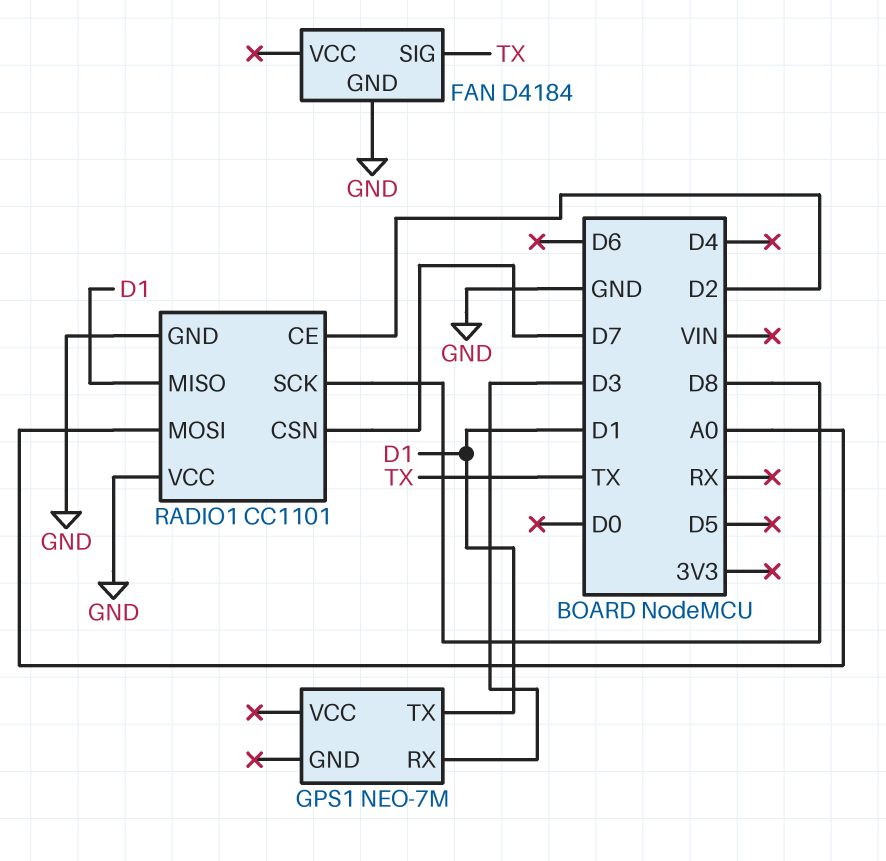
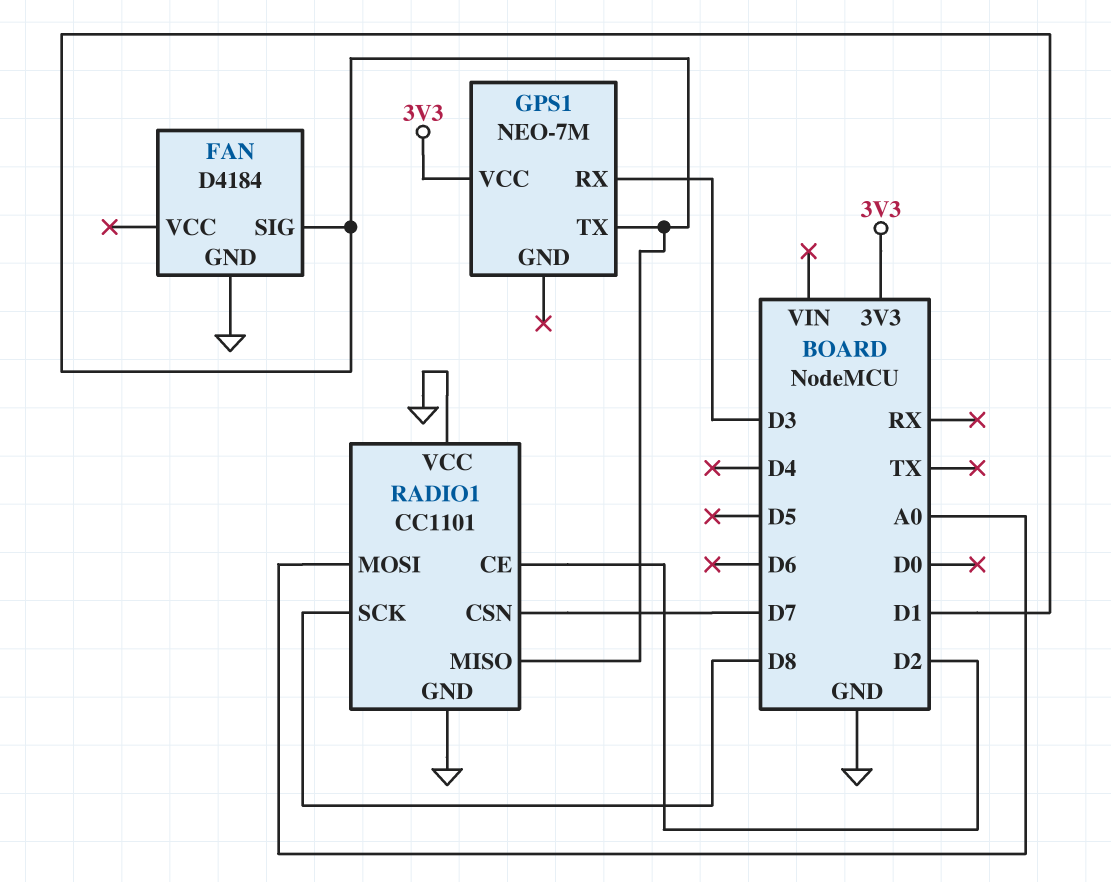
FAN pin SIG: TX -> D1
GPS1 pin VCC: none -> 3V3

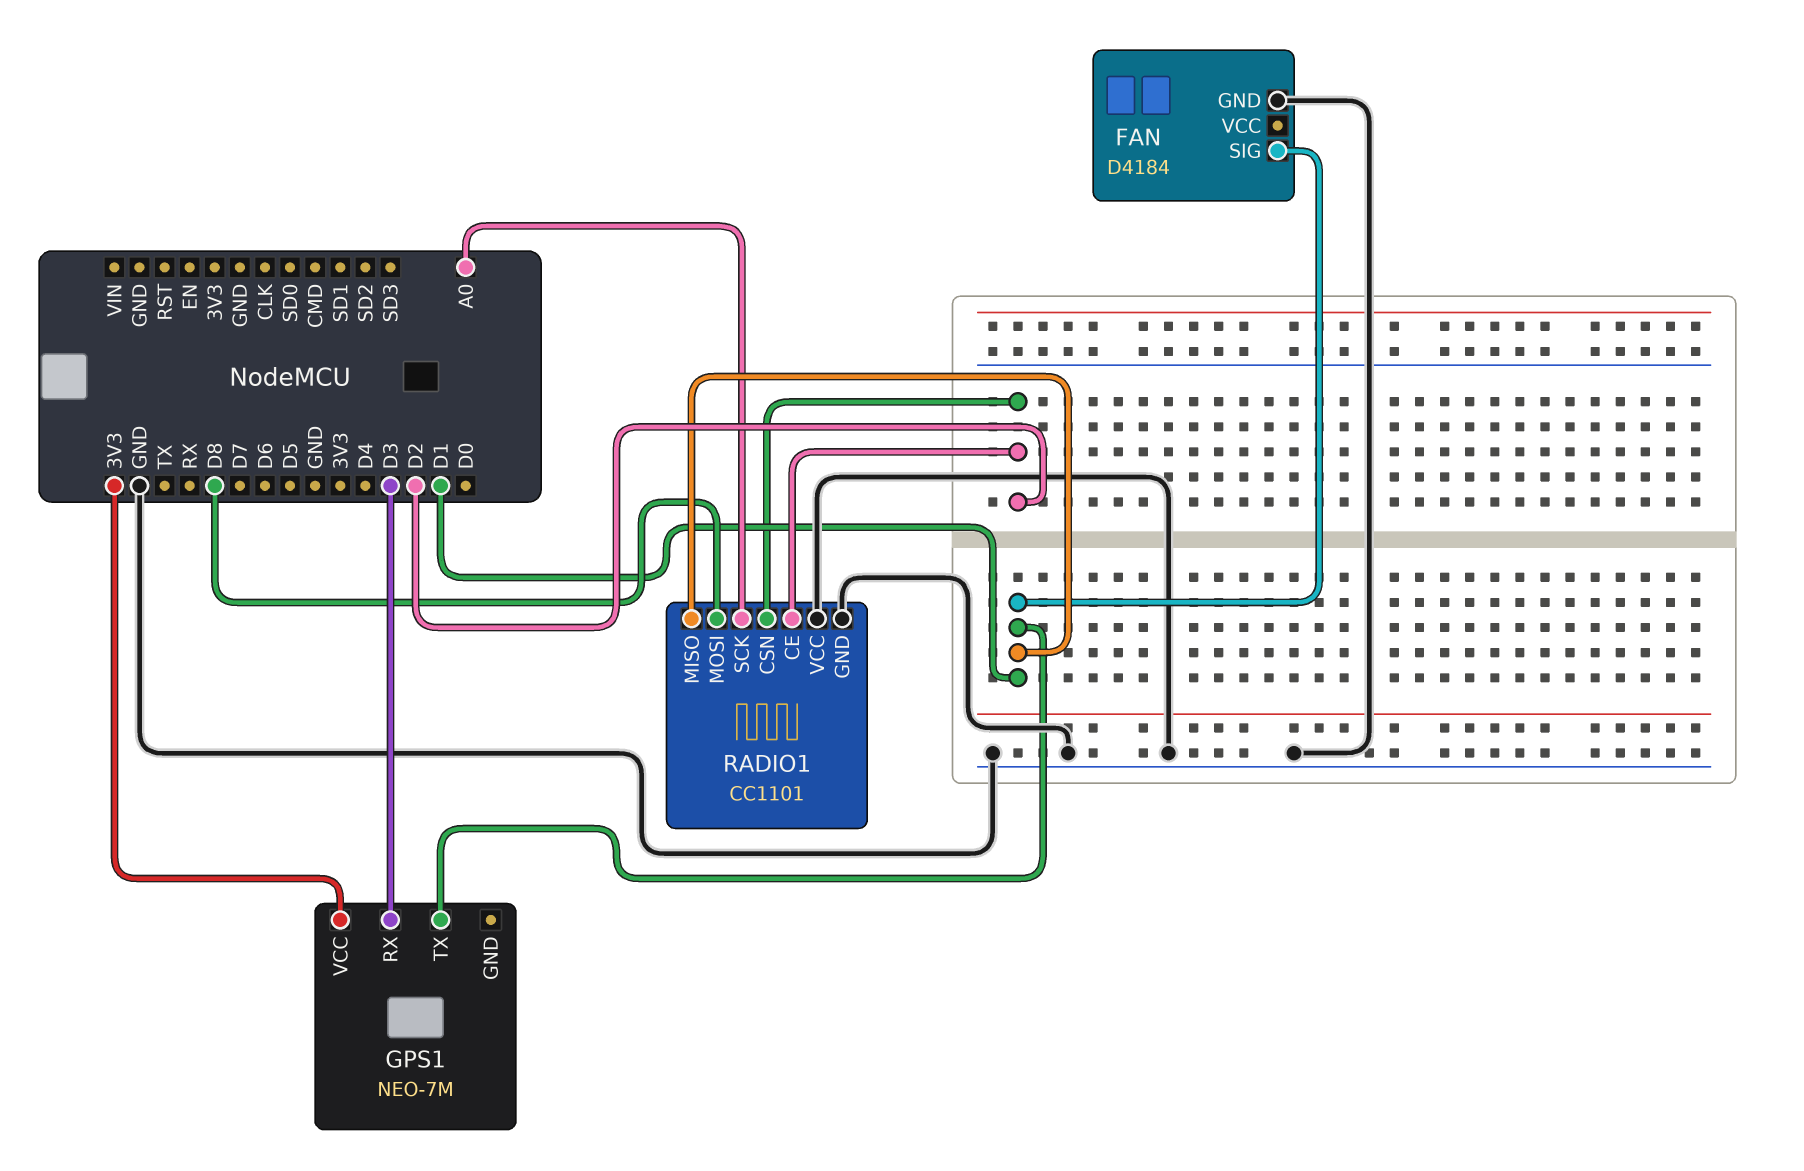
RADIO1 pin CSN: D7 -> D2
RADIO1 pin MOSI: A0 -> D8
RADIO1 pin SCK: D8 -> A0

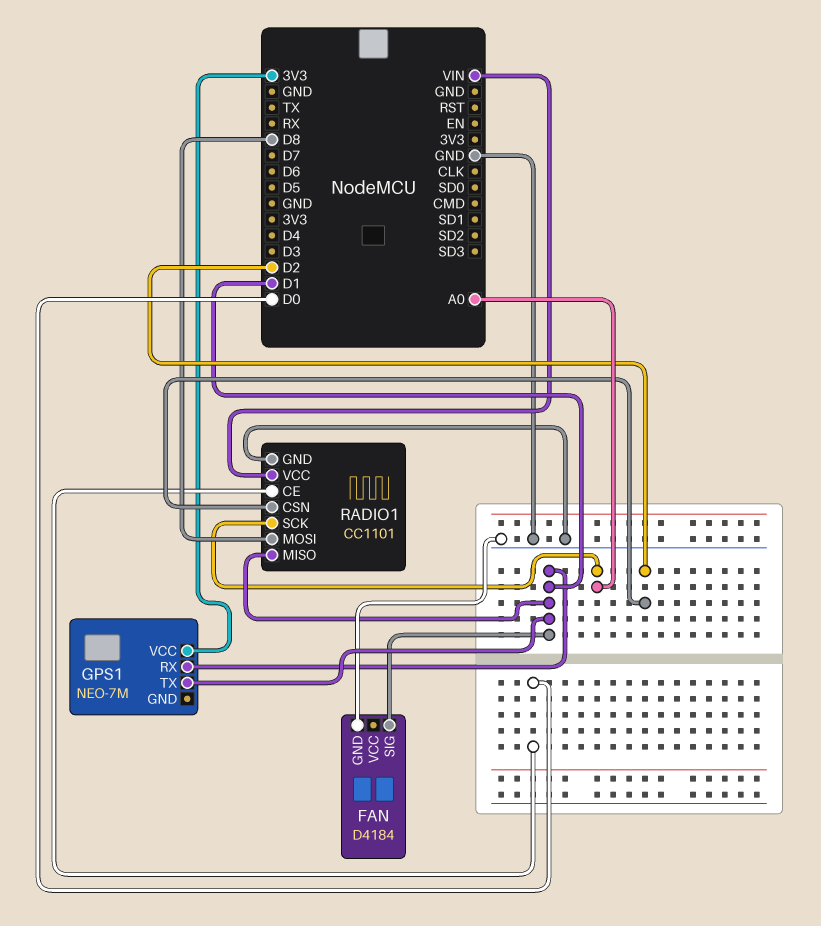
GPS1 pin RX: D3 -> D1
RADIO1 pin CE: D2 -> D0
RADIO1 pin VCC: GND -> VIN

